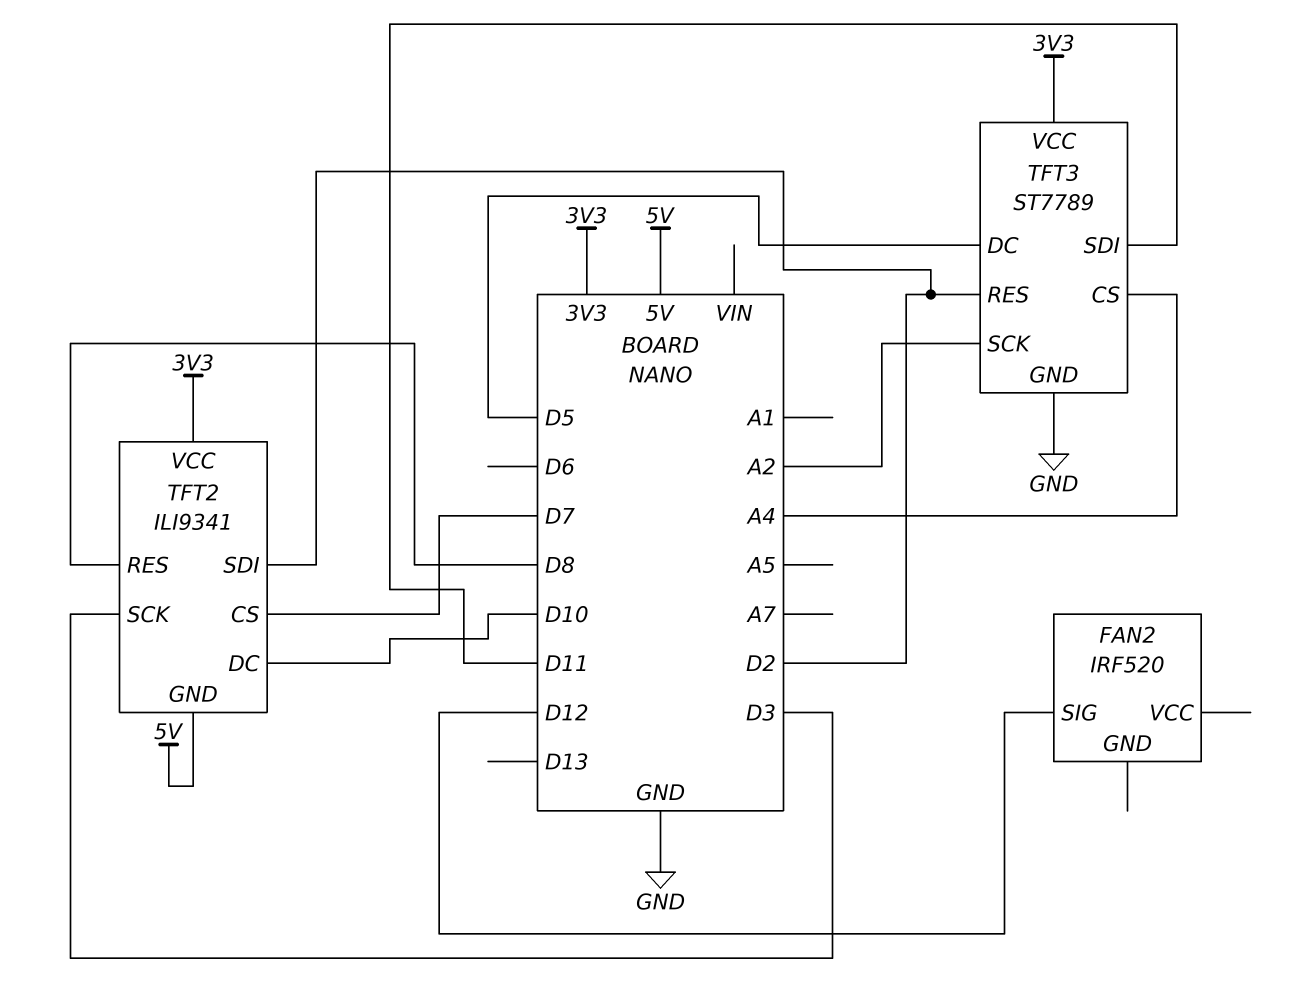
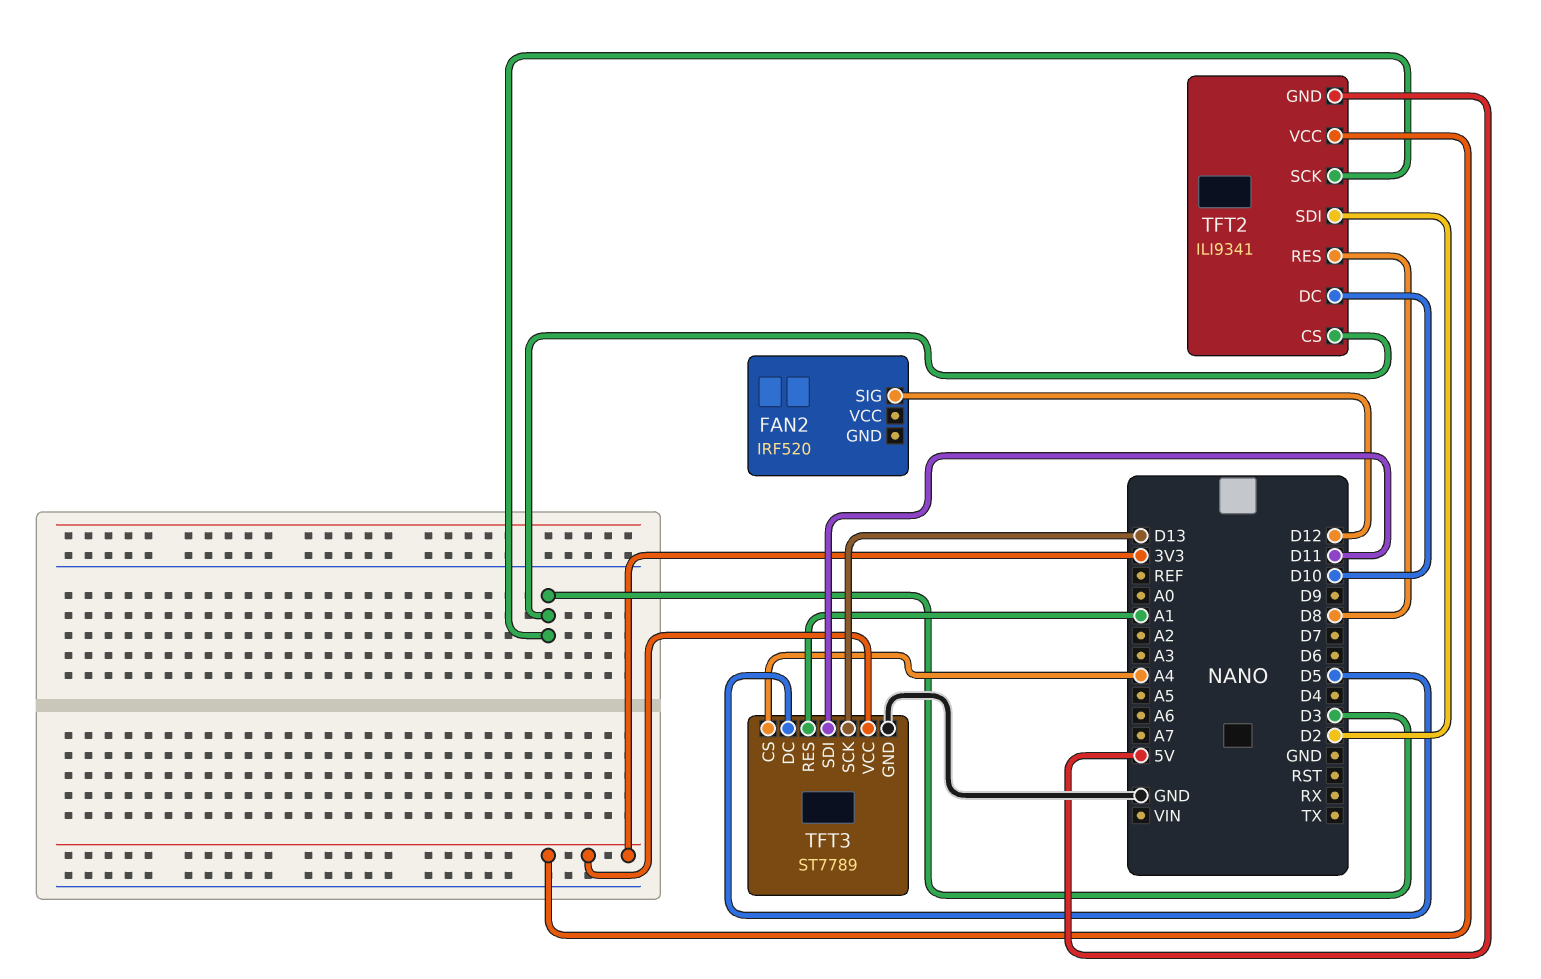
TFT2 pin CS: D7 -> D3
TFT3 pin RES: D2 -> A1
TFT3 pin SCK: A2 -> D13

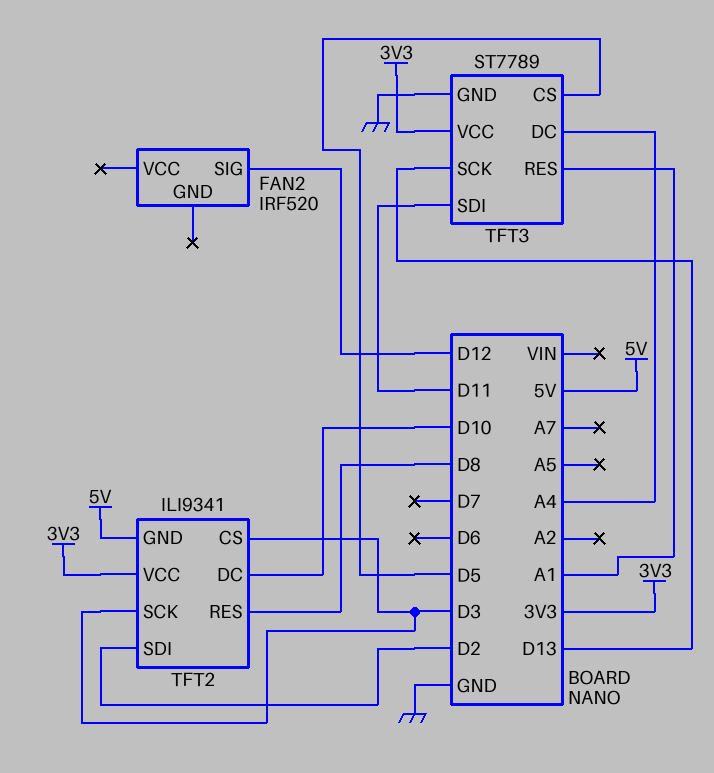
TFT3 pin CS: A4 -> D5
TFT3 pin DC: D5 -> A4

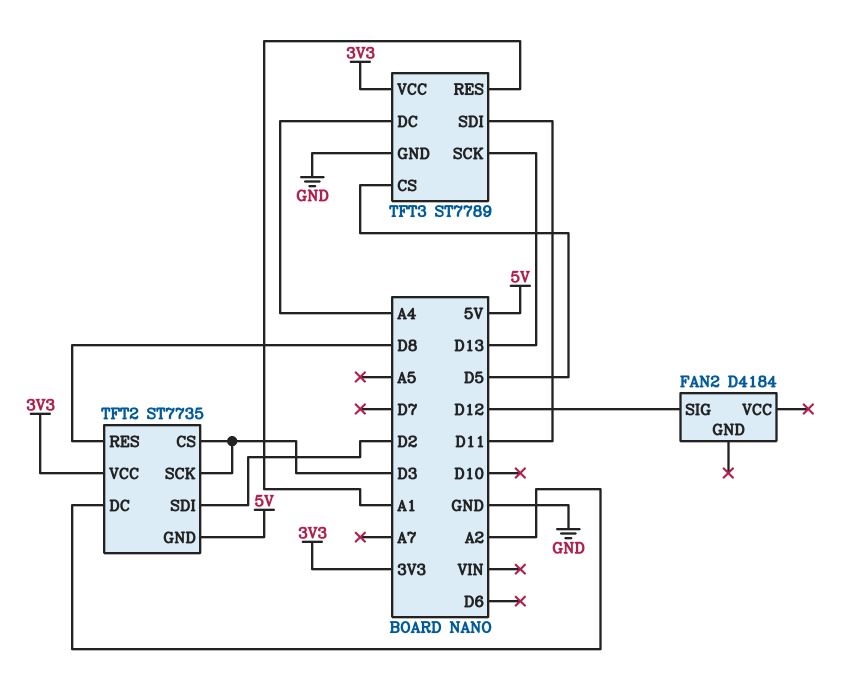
FAN2: IRF520 -> D4184
TFT2: ILI9341 -> ST7735
TFT2 pin DC: D10 -> A2

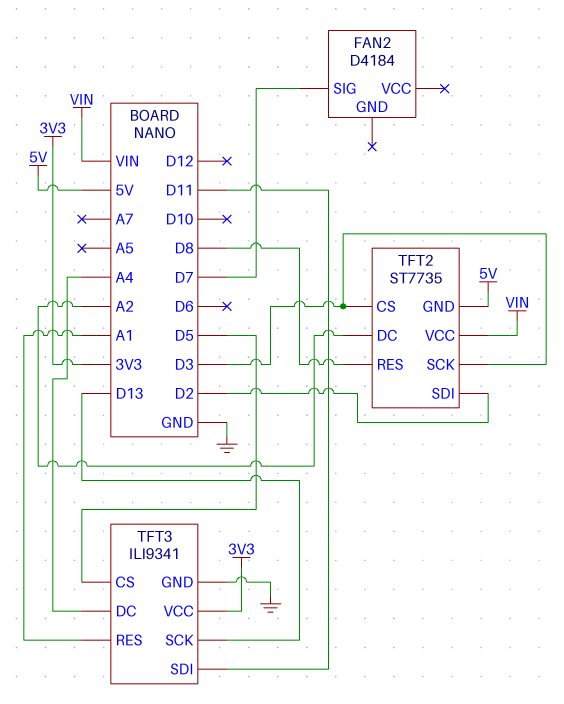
FAN2 pin SIG: D12 -> D7
TFT2 pin VCC: 3V3 -> VIN
TFT3: ST7789 -> ILI9341

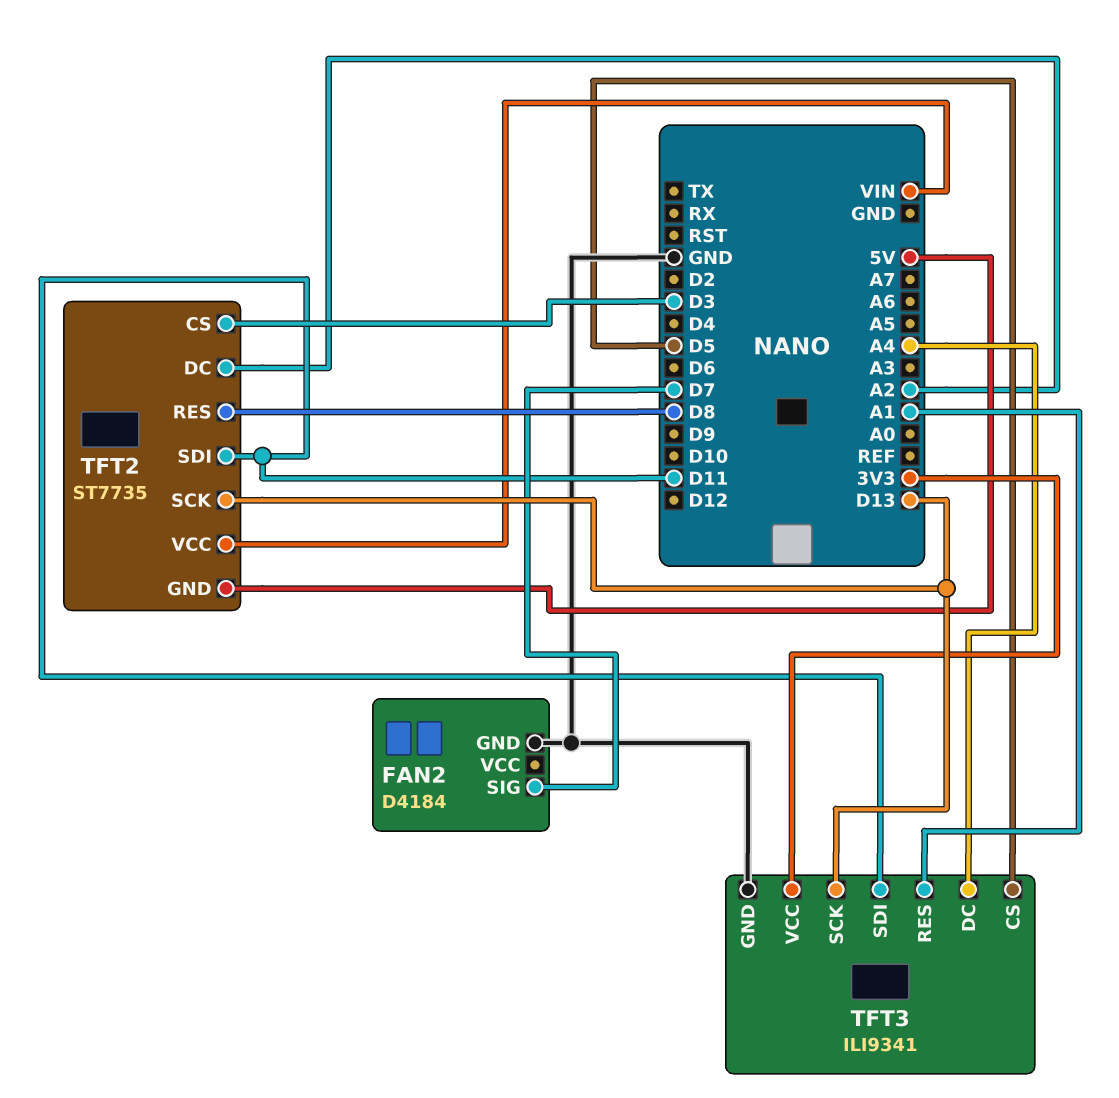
FAN2 pin GND: none -> GND
TFT2 pin SCK: D3 -> D13
TFT2 pin SDI: D2 -> D11

